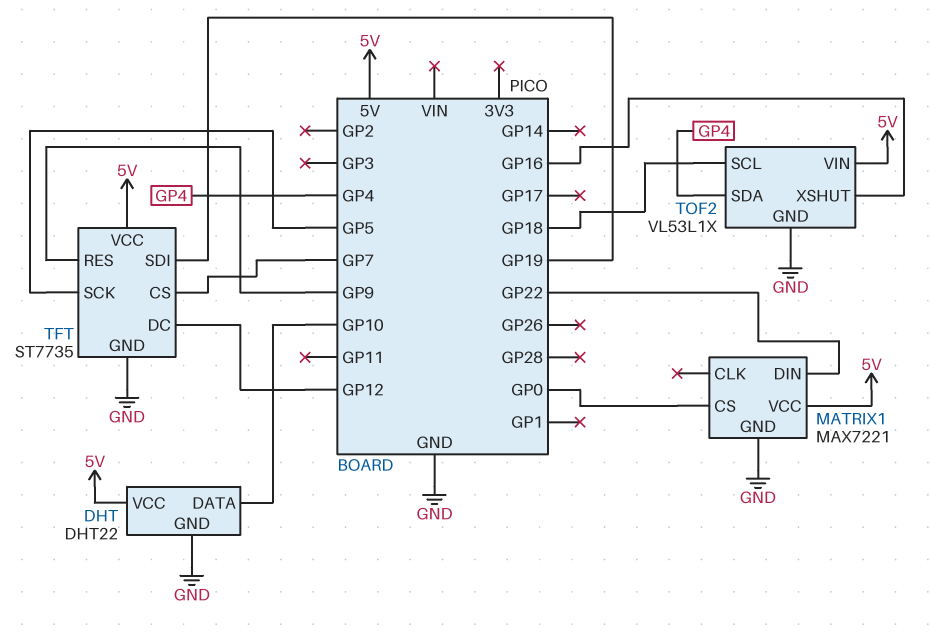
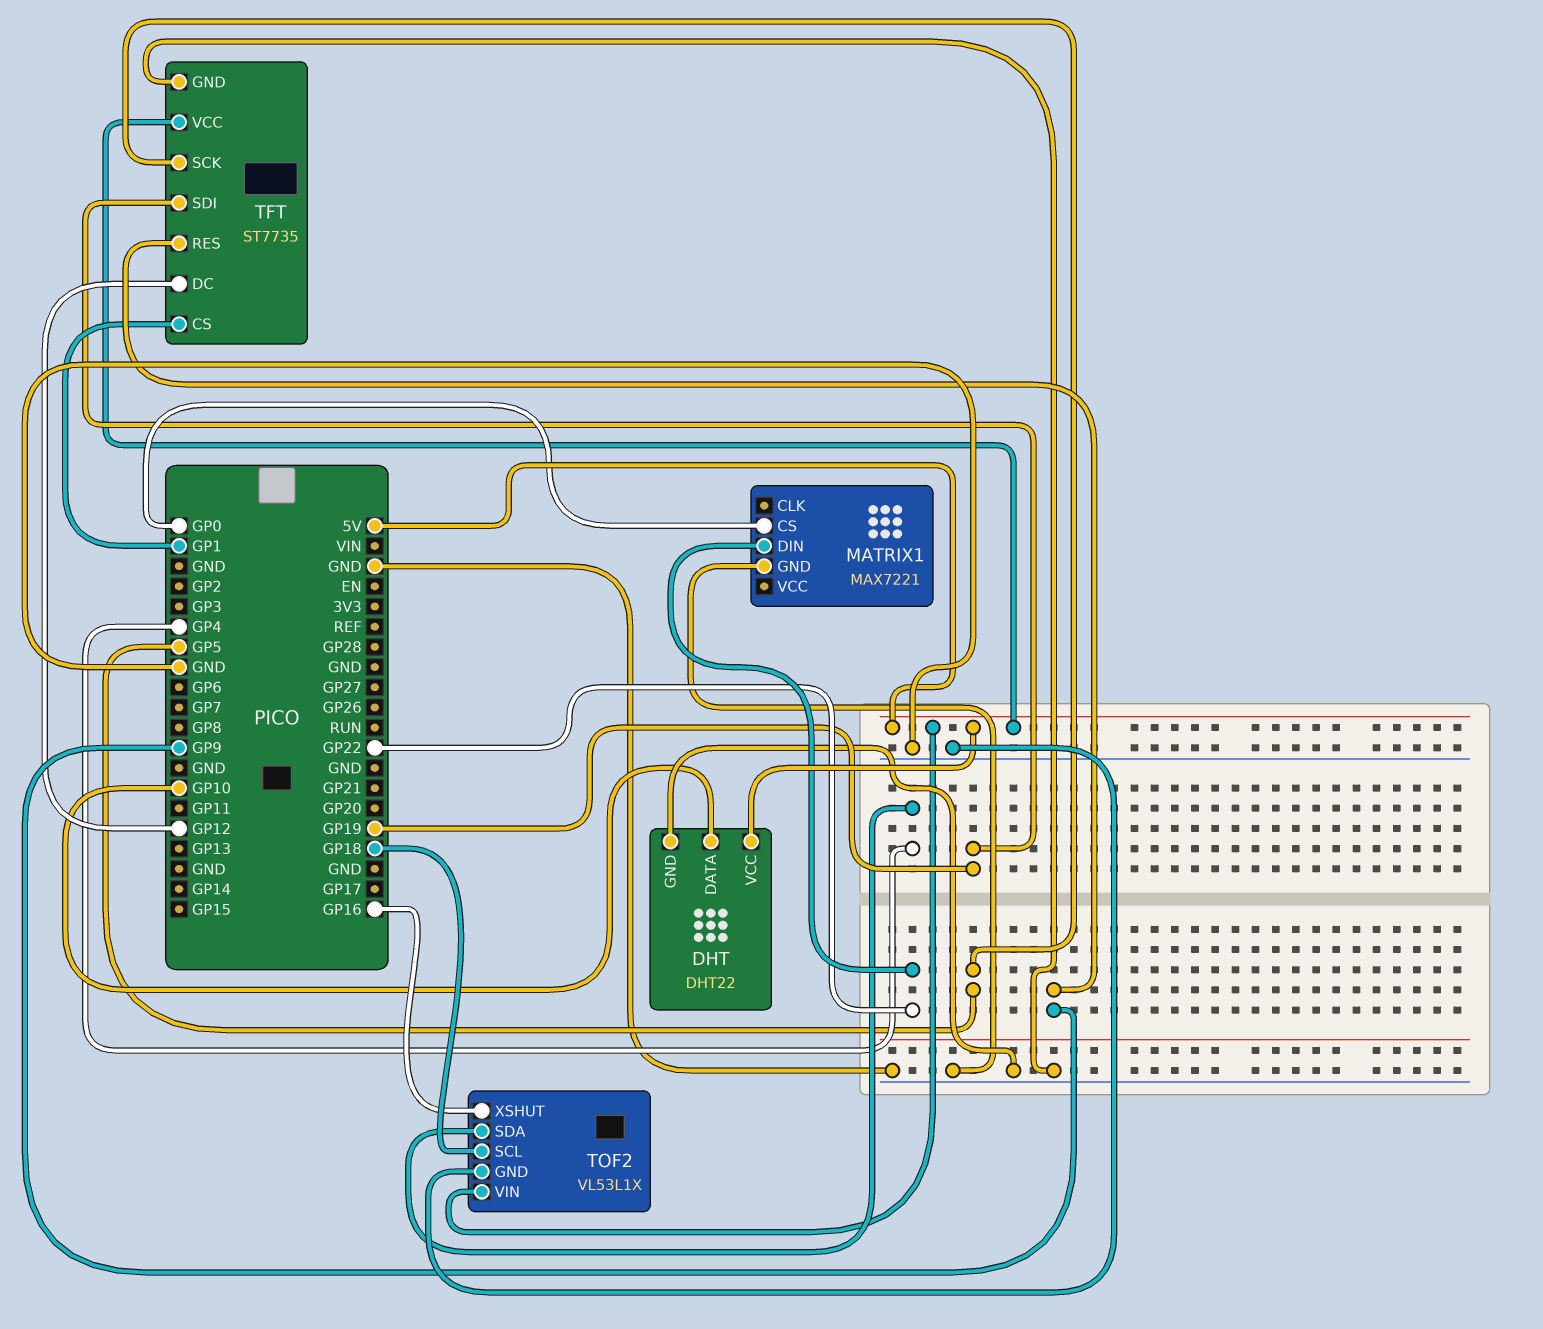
MATRIX1 pin VCC: 5V -> none
TFT pin CS: GP7 -> GP1

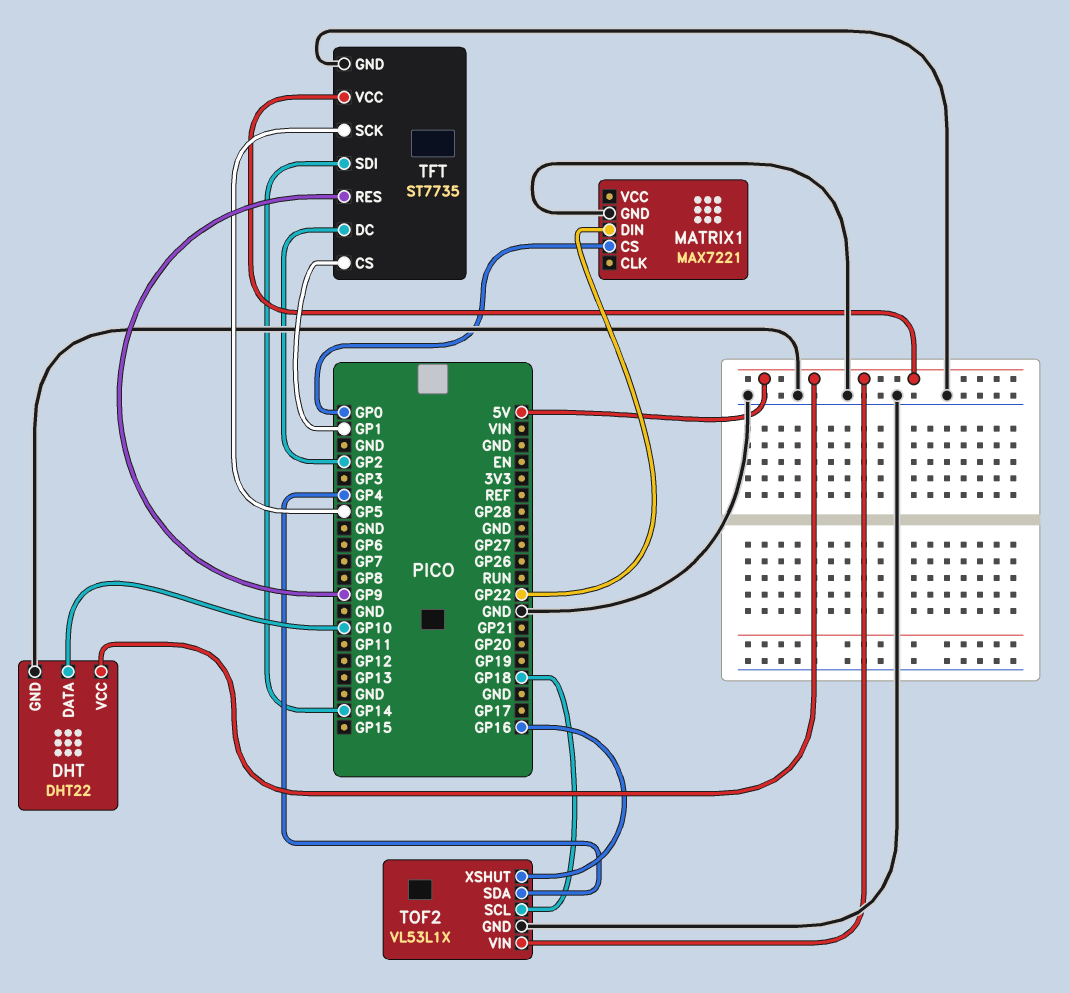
TFT pin DC: GP12 -> GP2
TFT pin SDI: GP19 -> GP14

